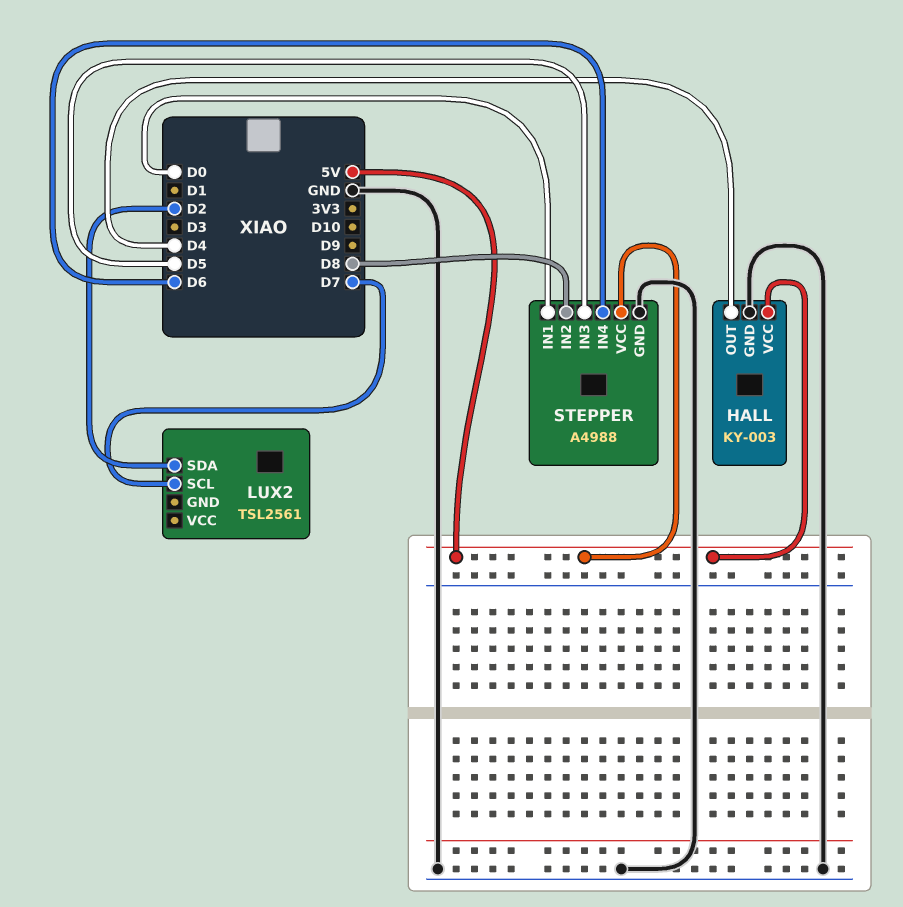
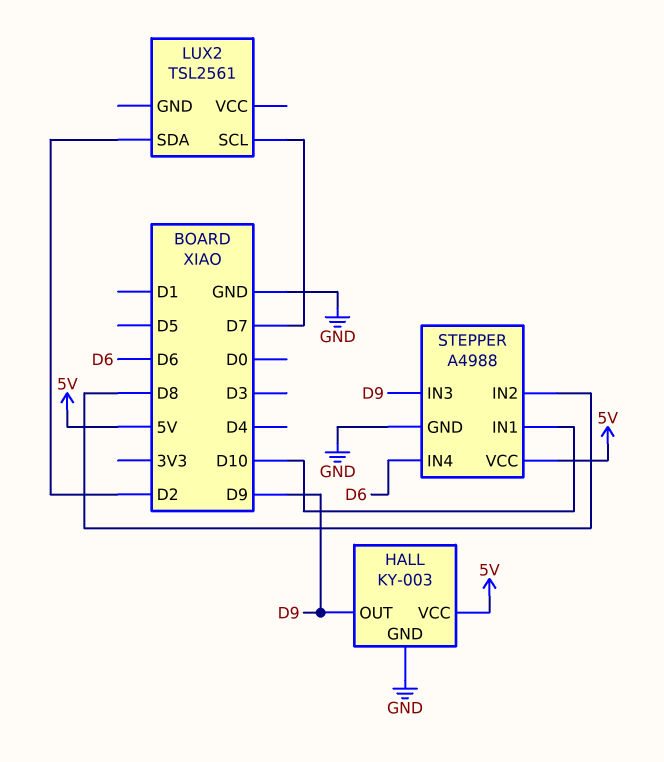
HALL pin OUT: D4 -> D9
STEPPER pin IN1: D0 -> D10
STEPPER pin IN3: D5 -> D9

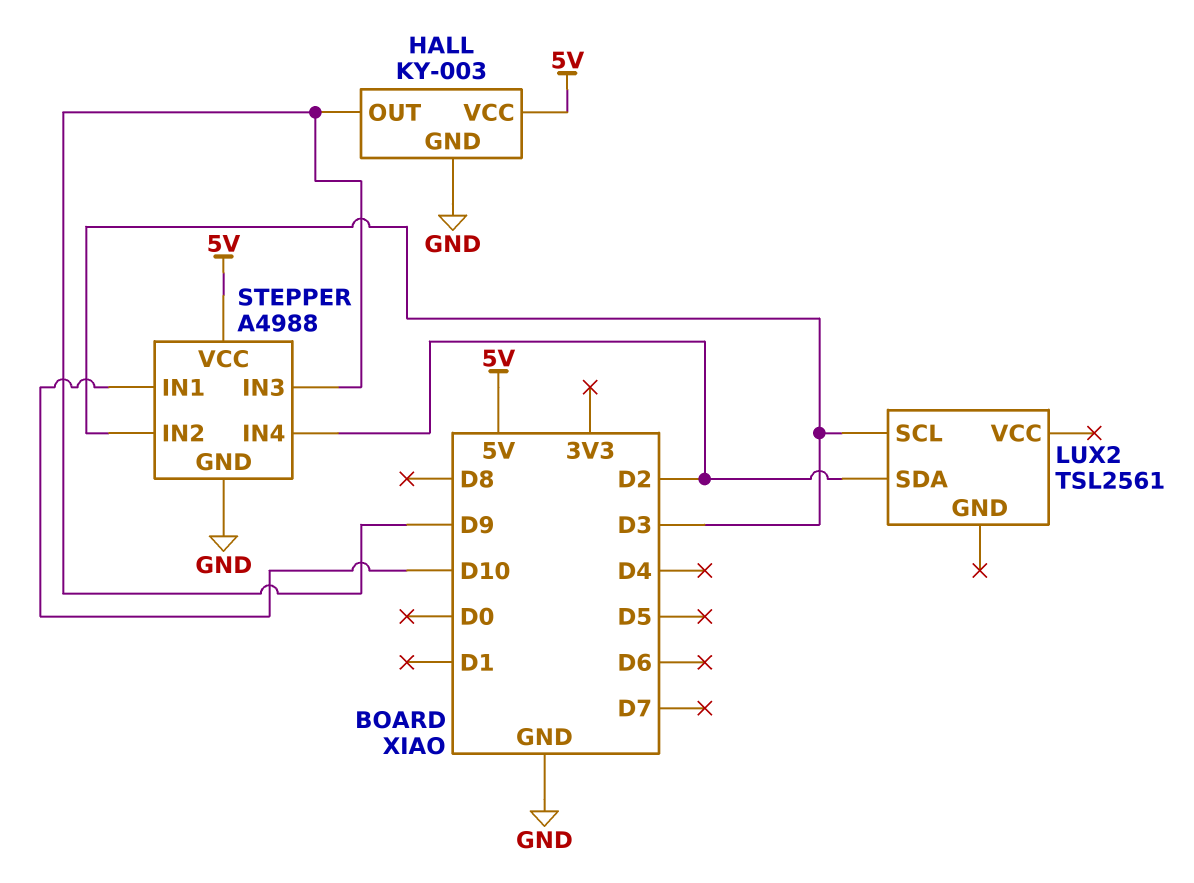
LUX2 pin SCL: D7 -> D3
STEPPER pin IN2: D8 -> D3
STEPPER pin IN4: D6 -> D2

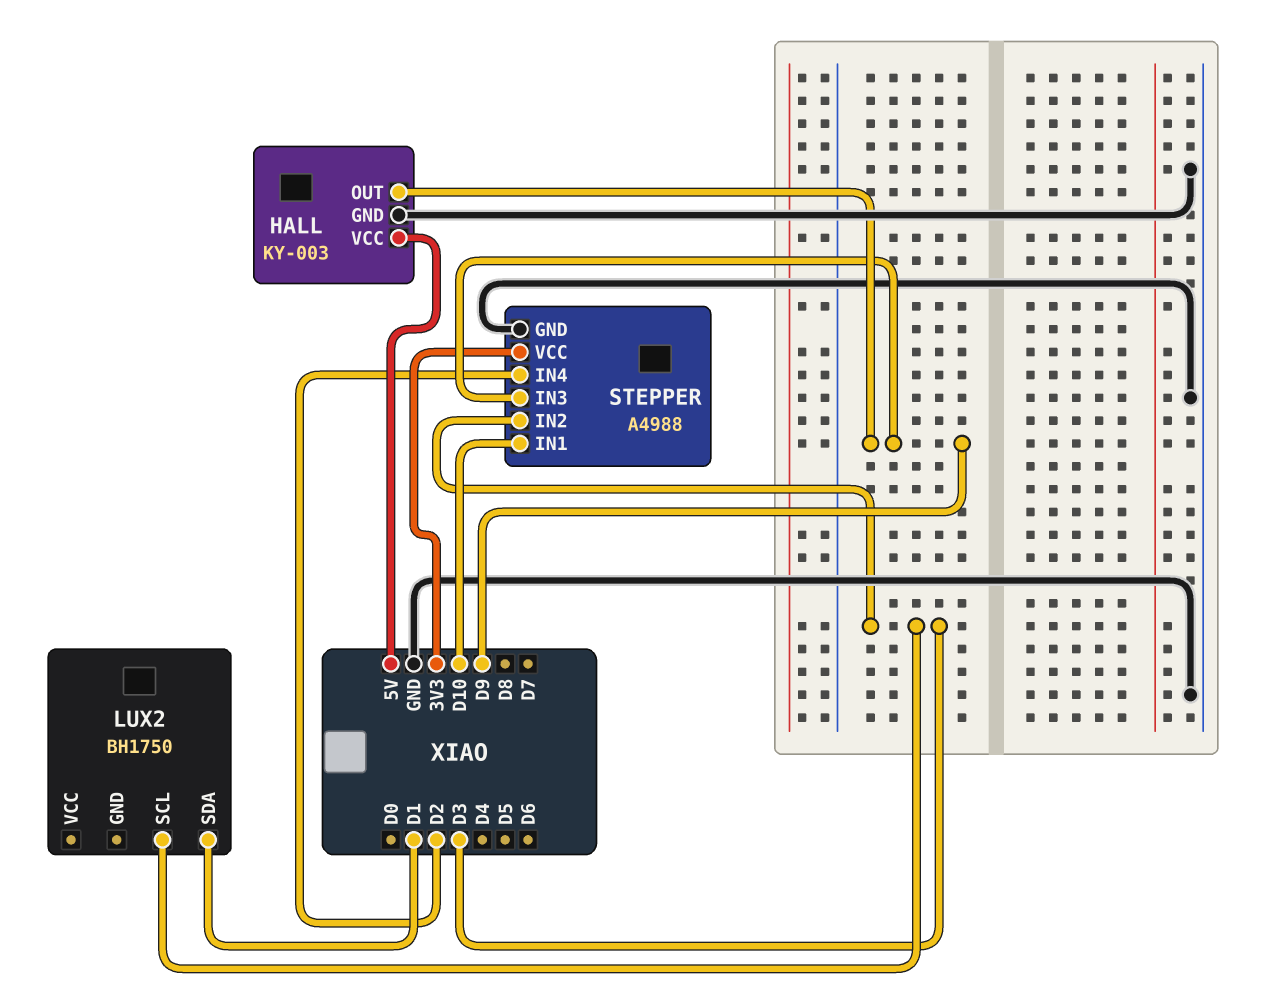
LUX2: TSL2561 -> BH1750
LUX2 pin SDA: D2 -> D1
STEPPER pin VCC: 5V -> 3V3

